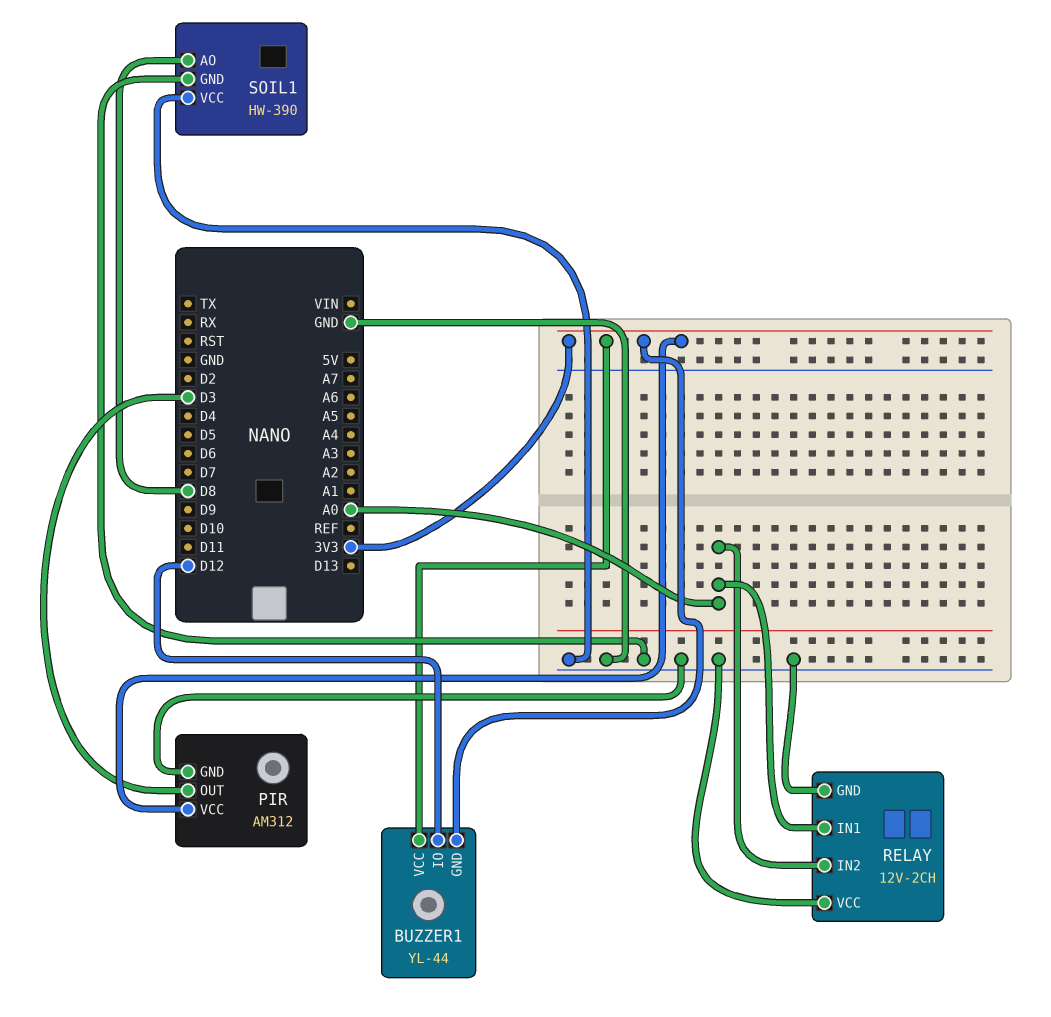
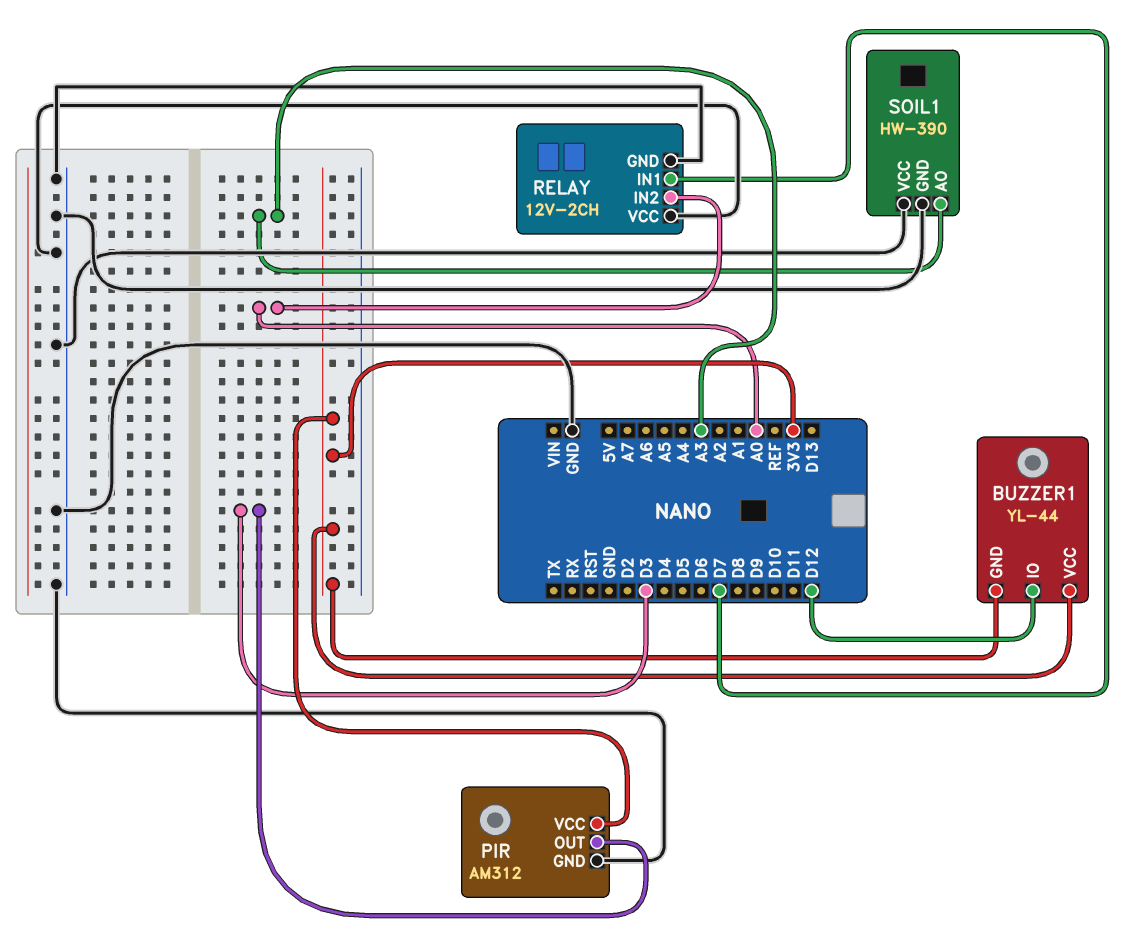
RELAY pin IN1: A0 -> D7
SOIL1 pin AO: D8 -> A3

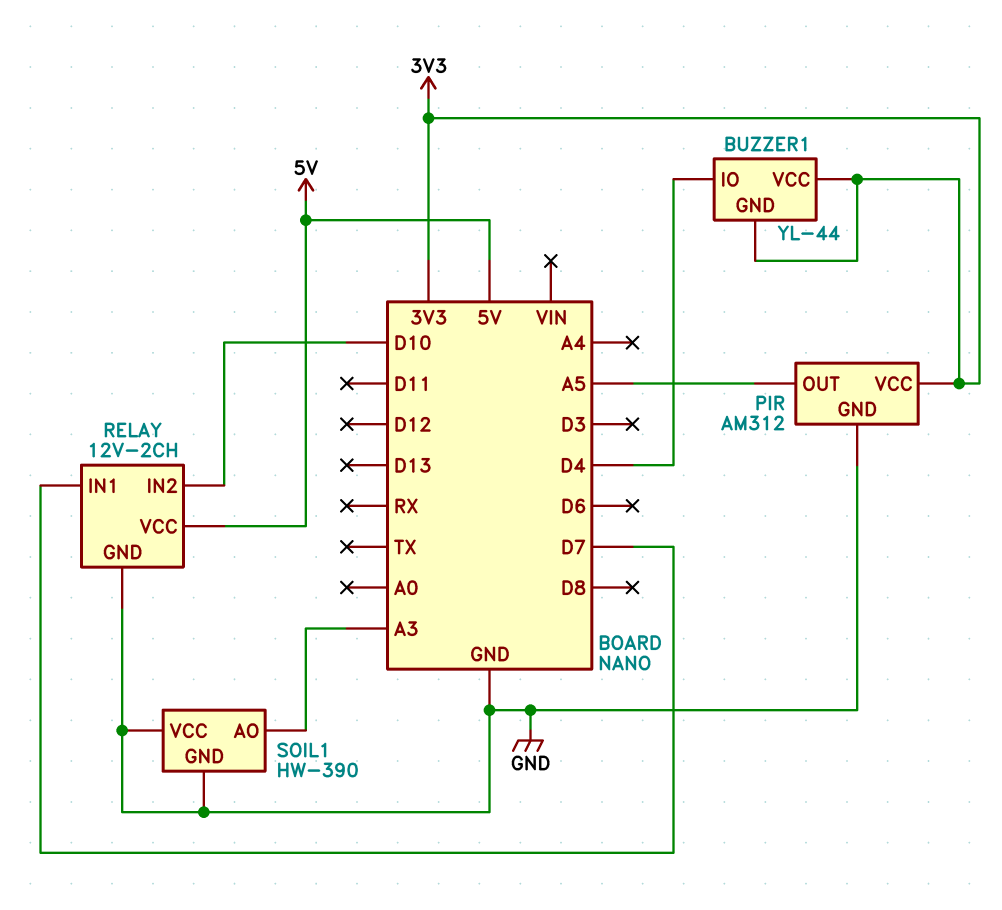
BUZZER1 pin IO: D12 -> D4
PIR pin OUT: D3 -> A5
RELAY pin IN2: A0 -> D10
RELAY pin VCC: GND -> 5V

